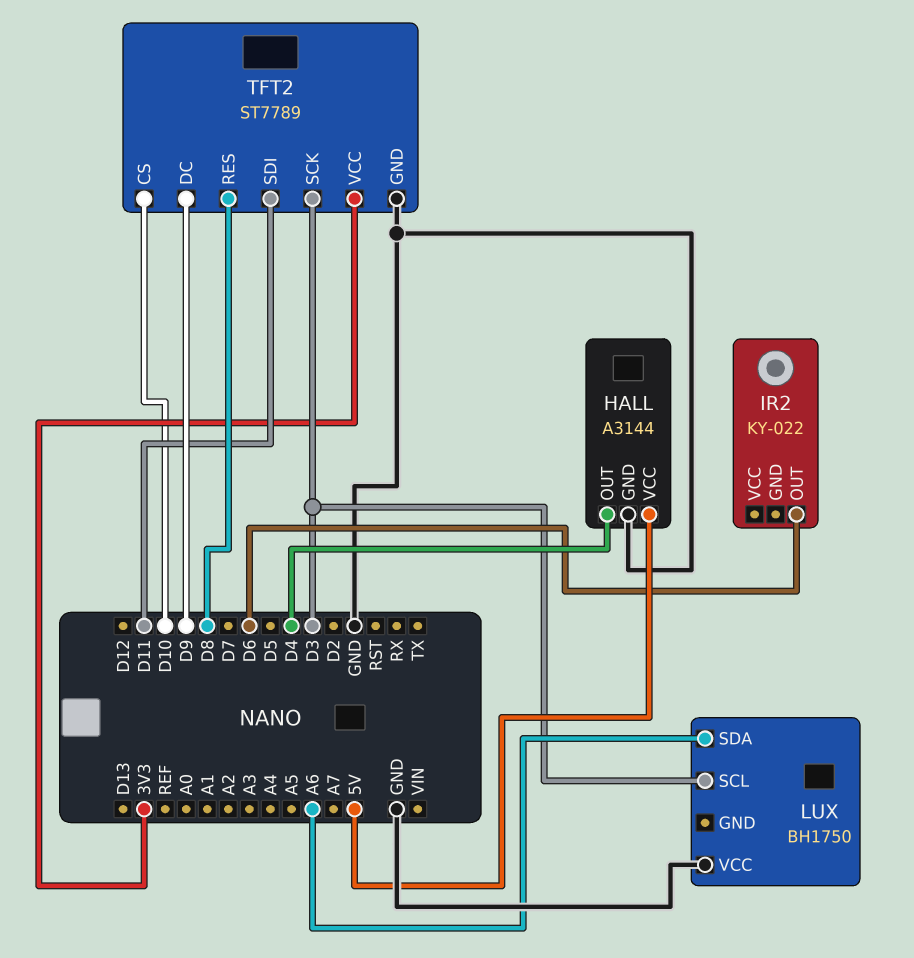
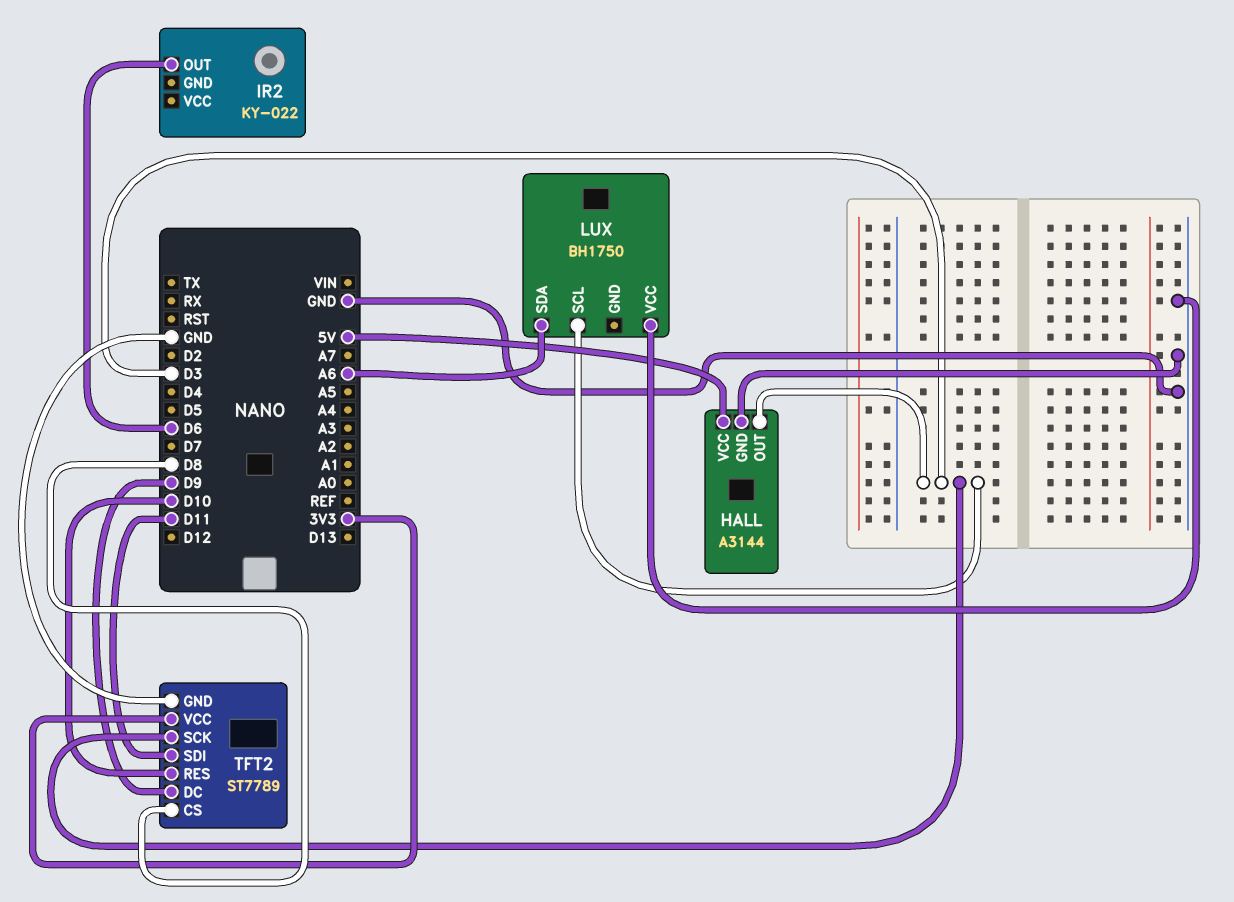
HALL pin OUT: D4 -> D3
TFT2 pin CS: D10 -> D8
TFT2 pin RES: D8 -> D10

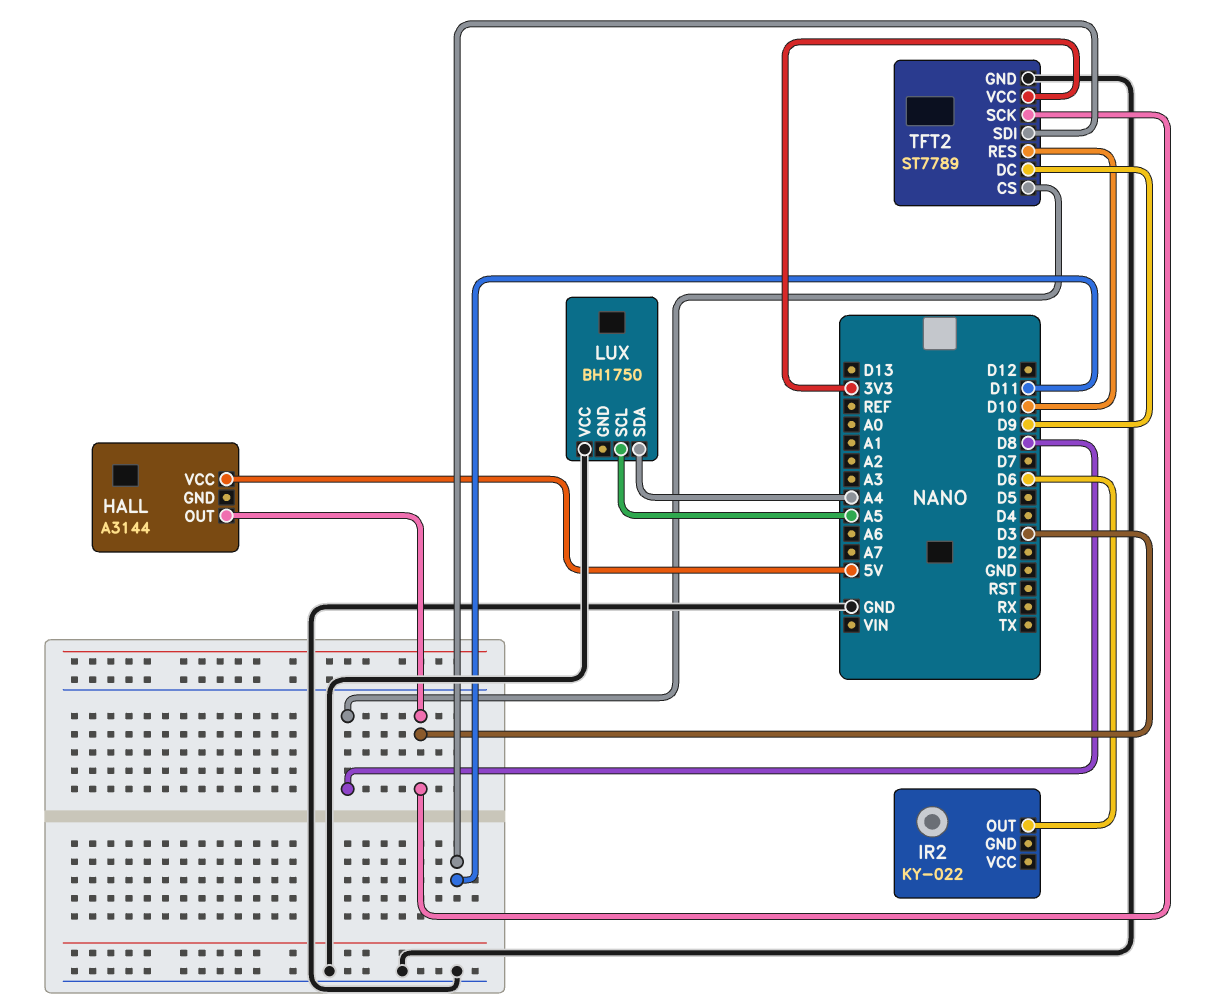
HALL pin GND: GND -> none
LUX pin SCL: D3 -> A5
LUX pin SDA: A6 -> A4

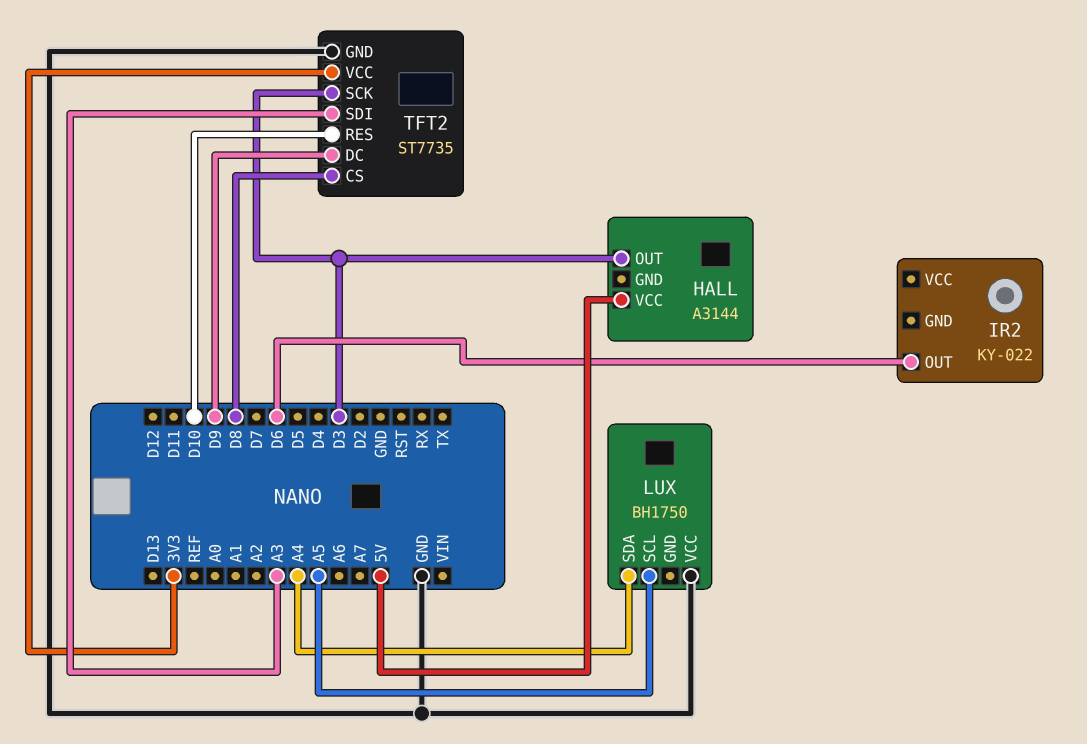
TFT2: ST7789 -> ST7735
TFT2 pin SDI: D11 -> A3

